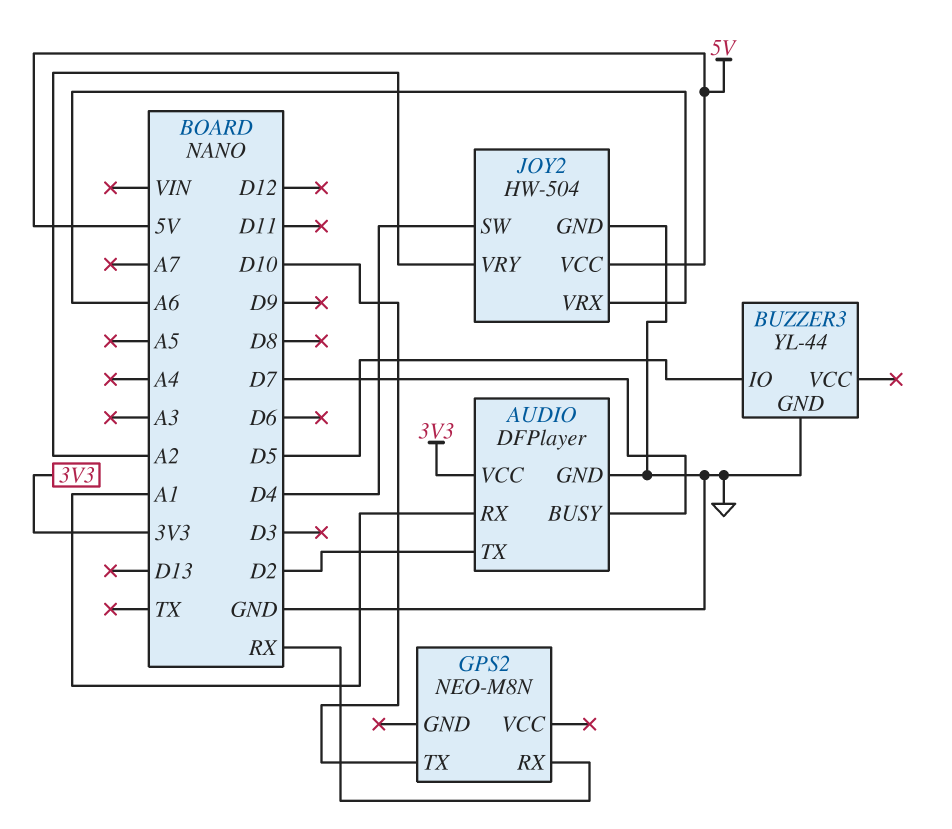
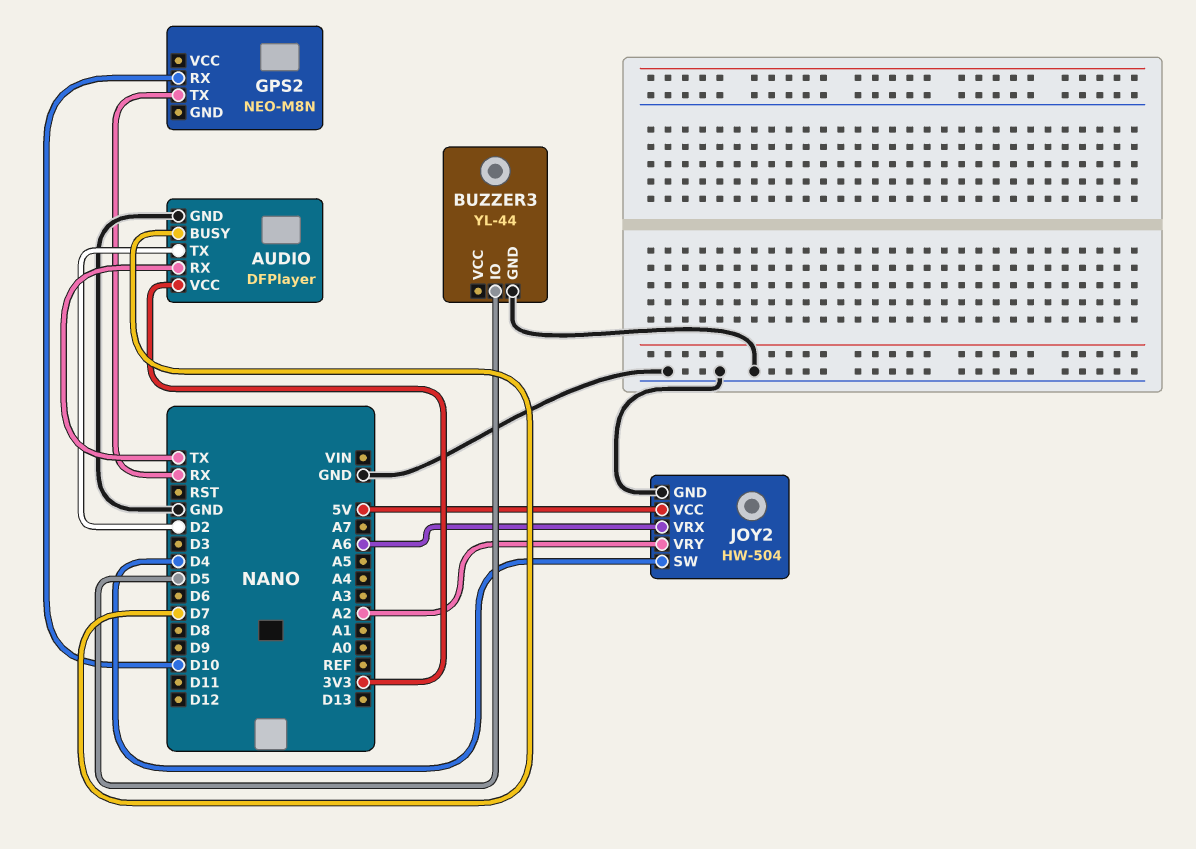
AUDIO pin RX: A1 -> TX
GPS2 pin RX: RX -> D10
GPS2 pin TX: D10 -> RX

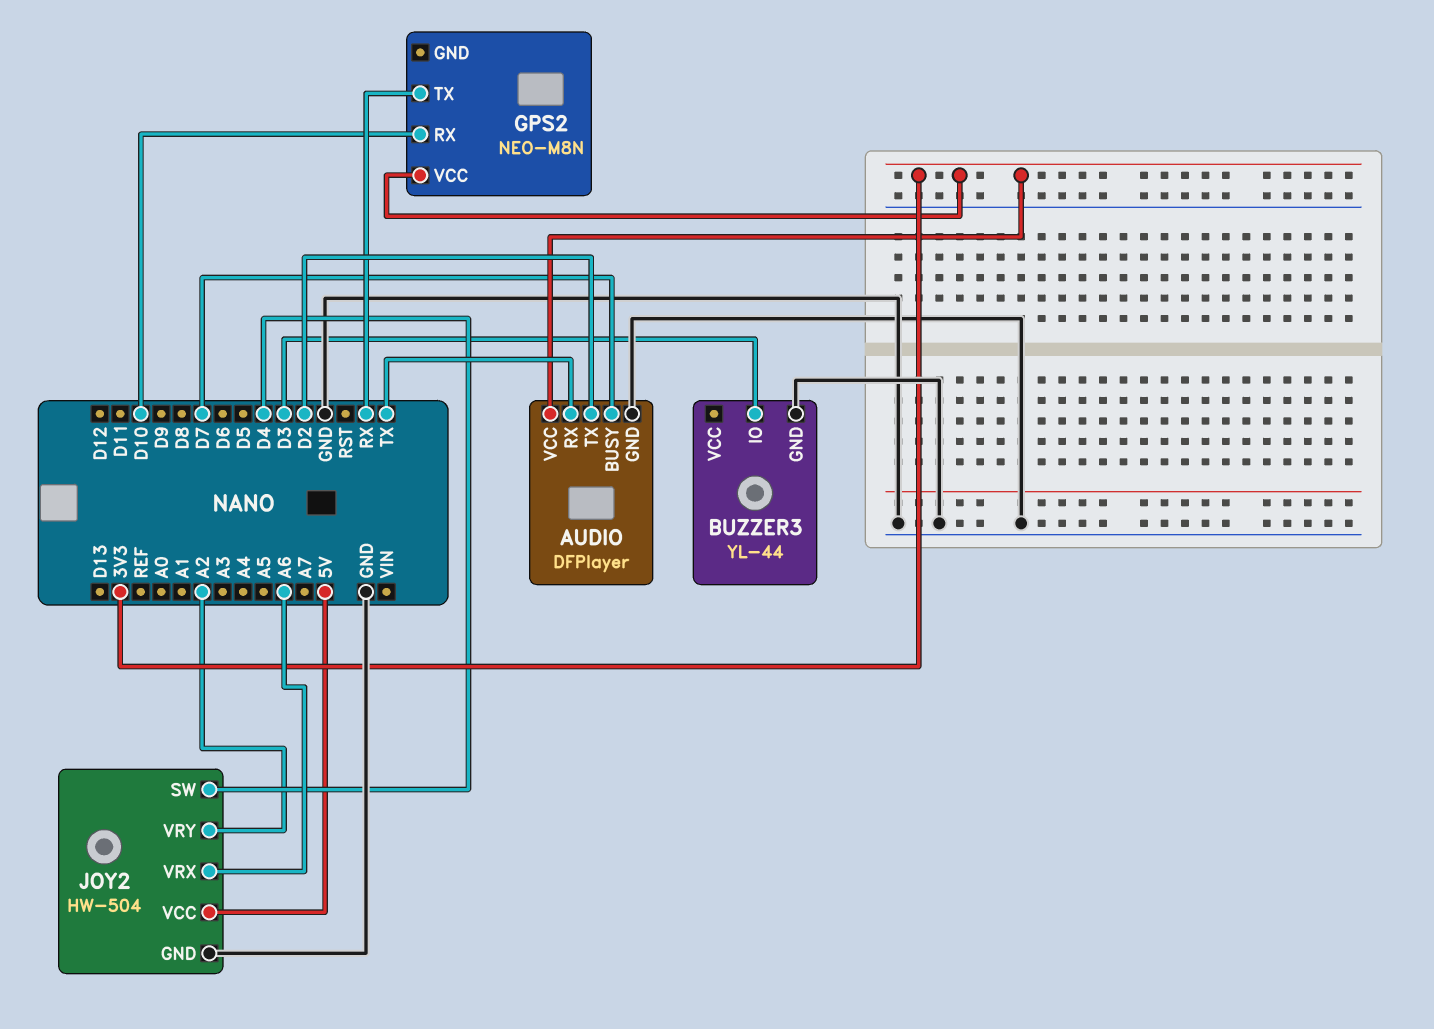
BUZZER3 pin IO: D5 -> D3
GPS2 pin VCC: none -> 3V3

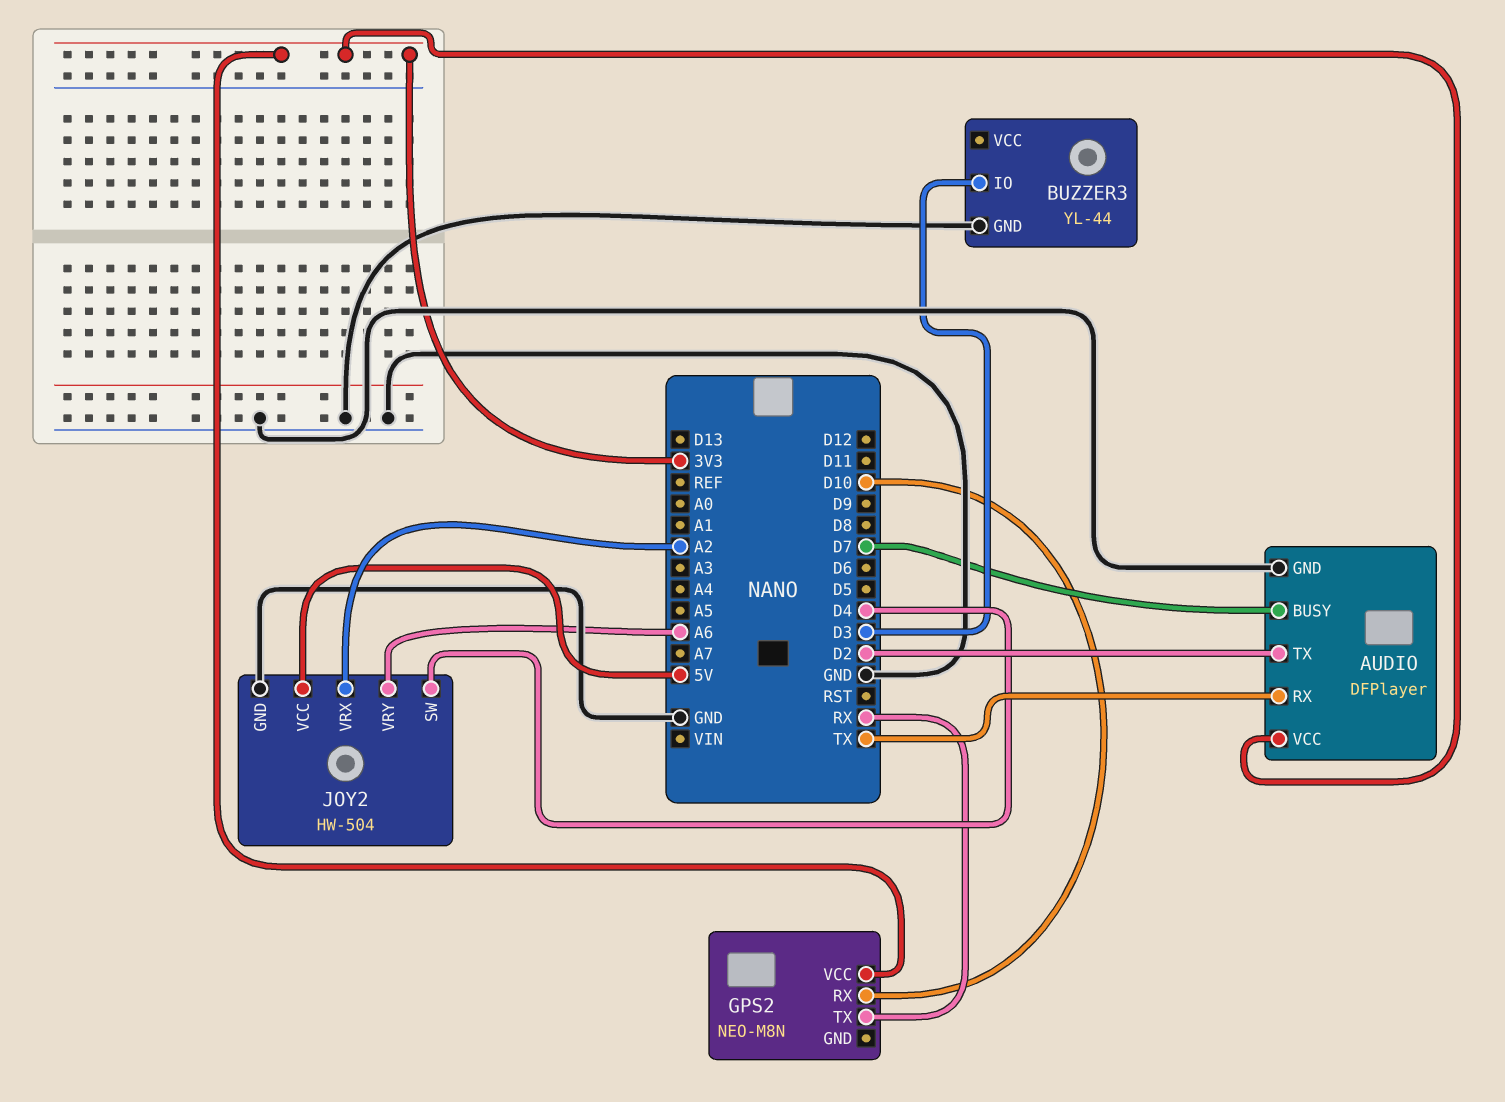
JOY2 pin VRX: A6 -> A2
JOY2 pin VRY: A2 -> A6

